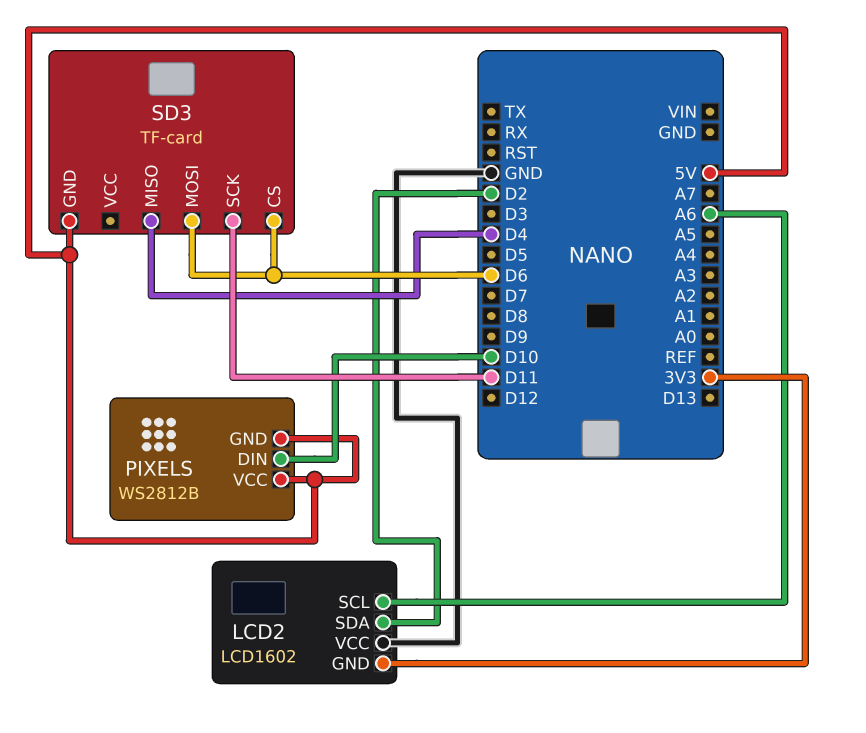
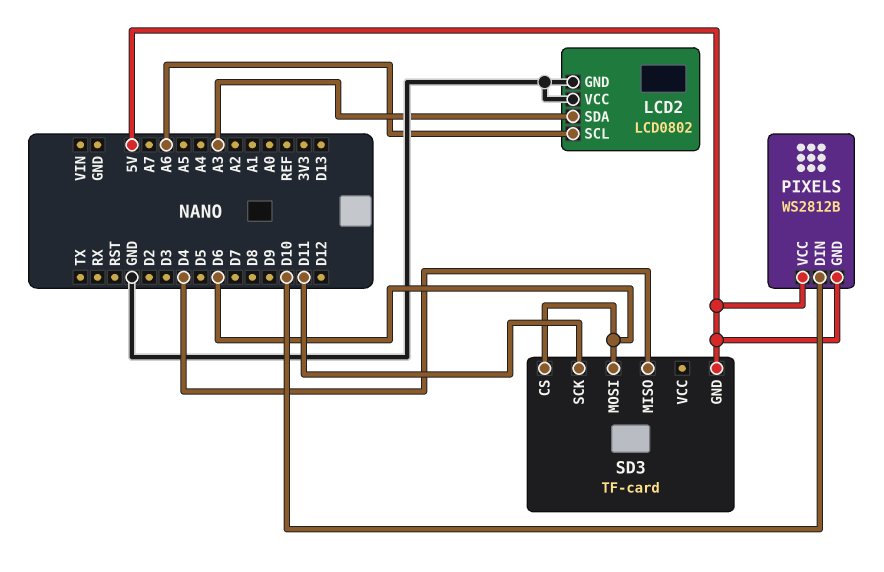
LCD2: LCD1602 -> LCD0802
LCD2 pin GND: 3V3 -> GND
LCD2 pin SDA: D2 -> A3

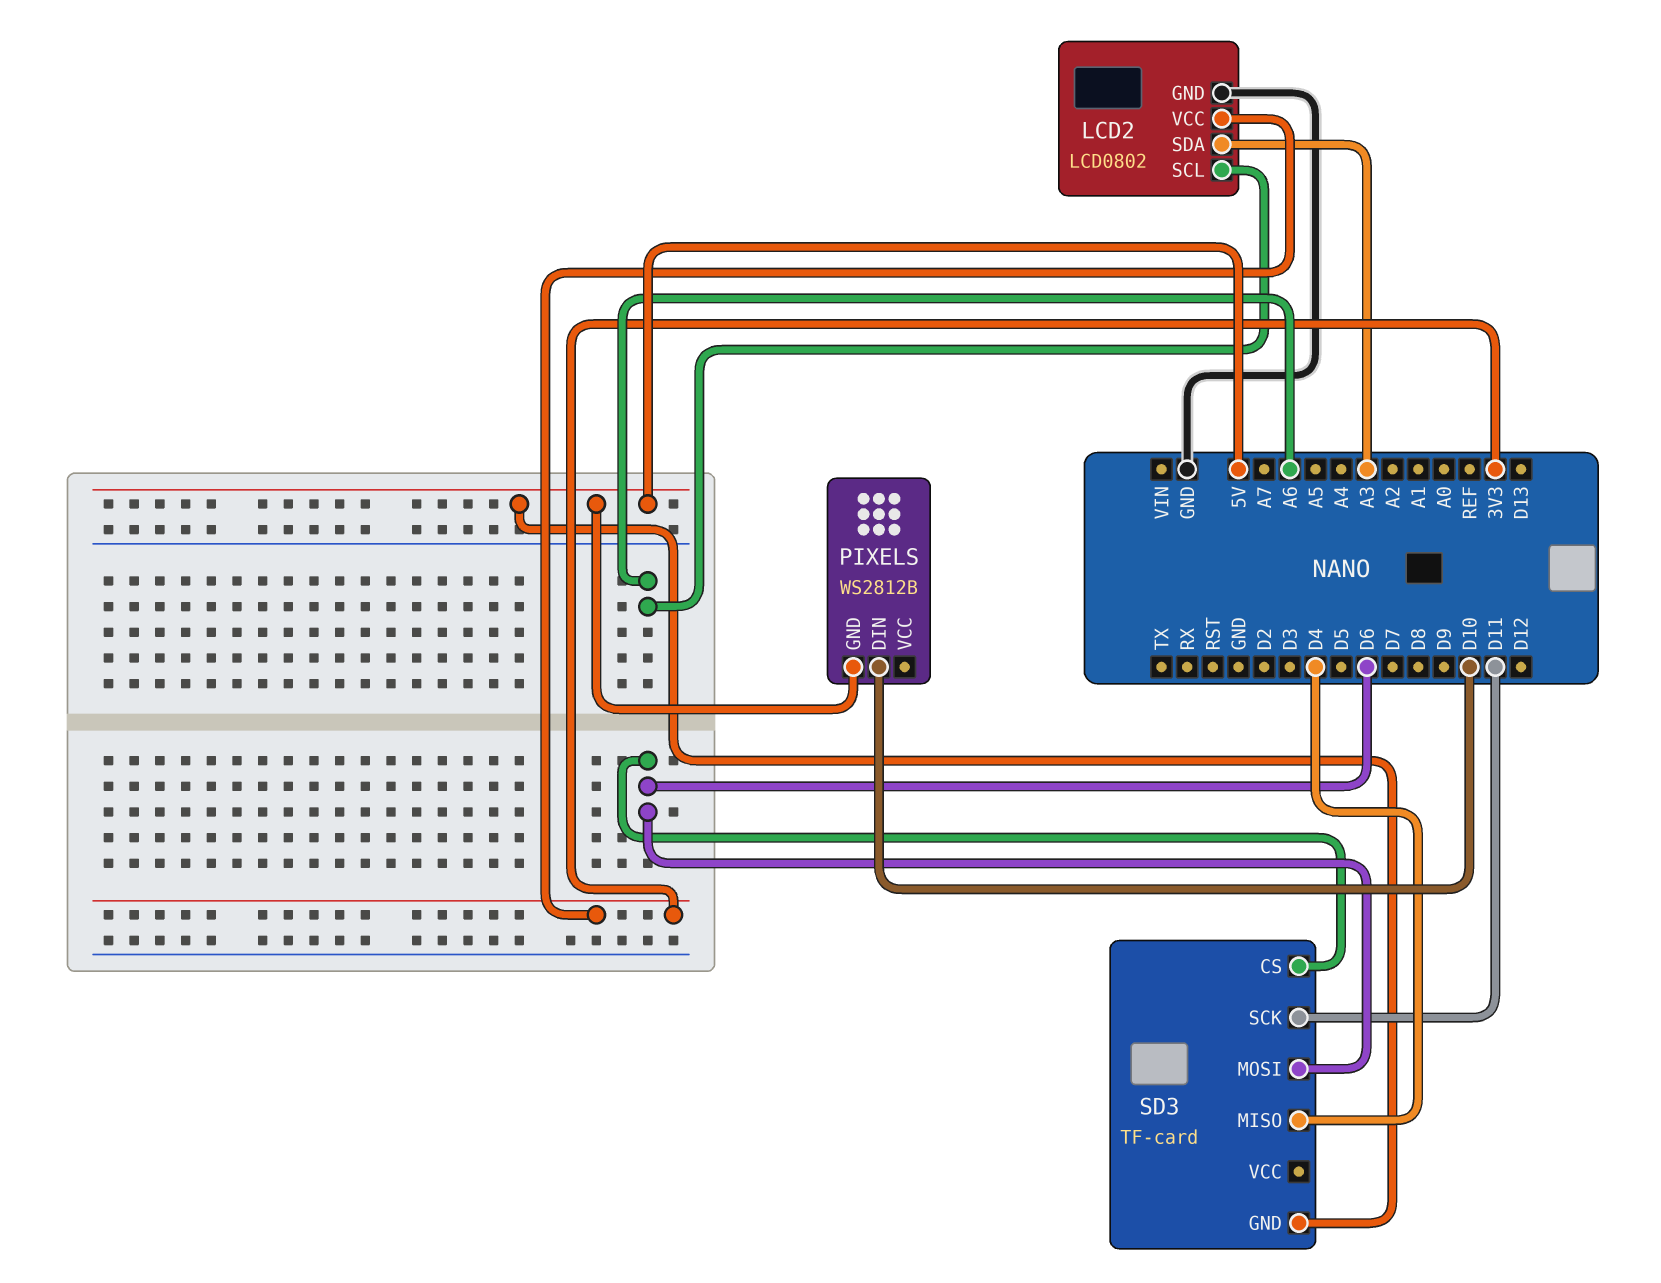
LCD2 pin VCC: GND -> 3V3
PIXELS pin VCC: 5V -> none

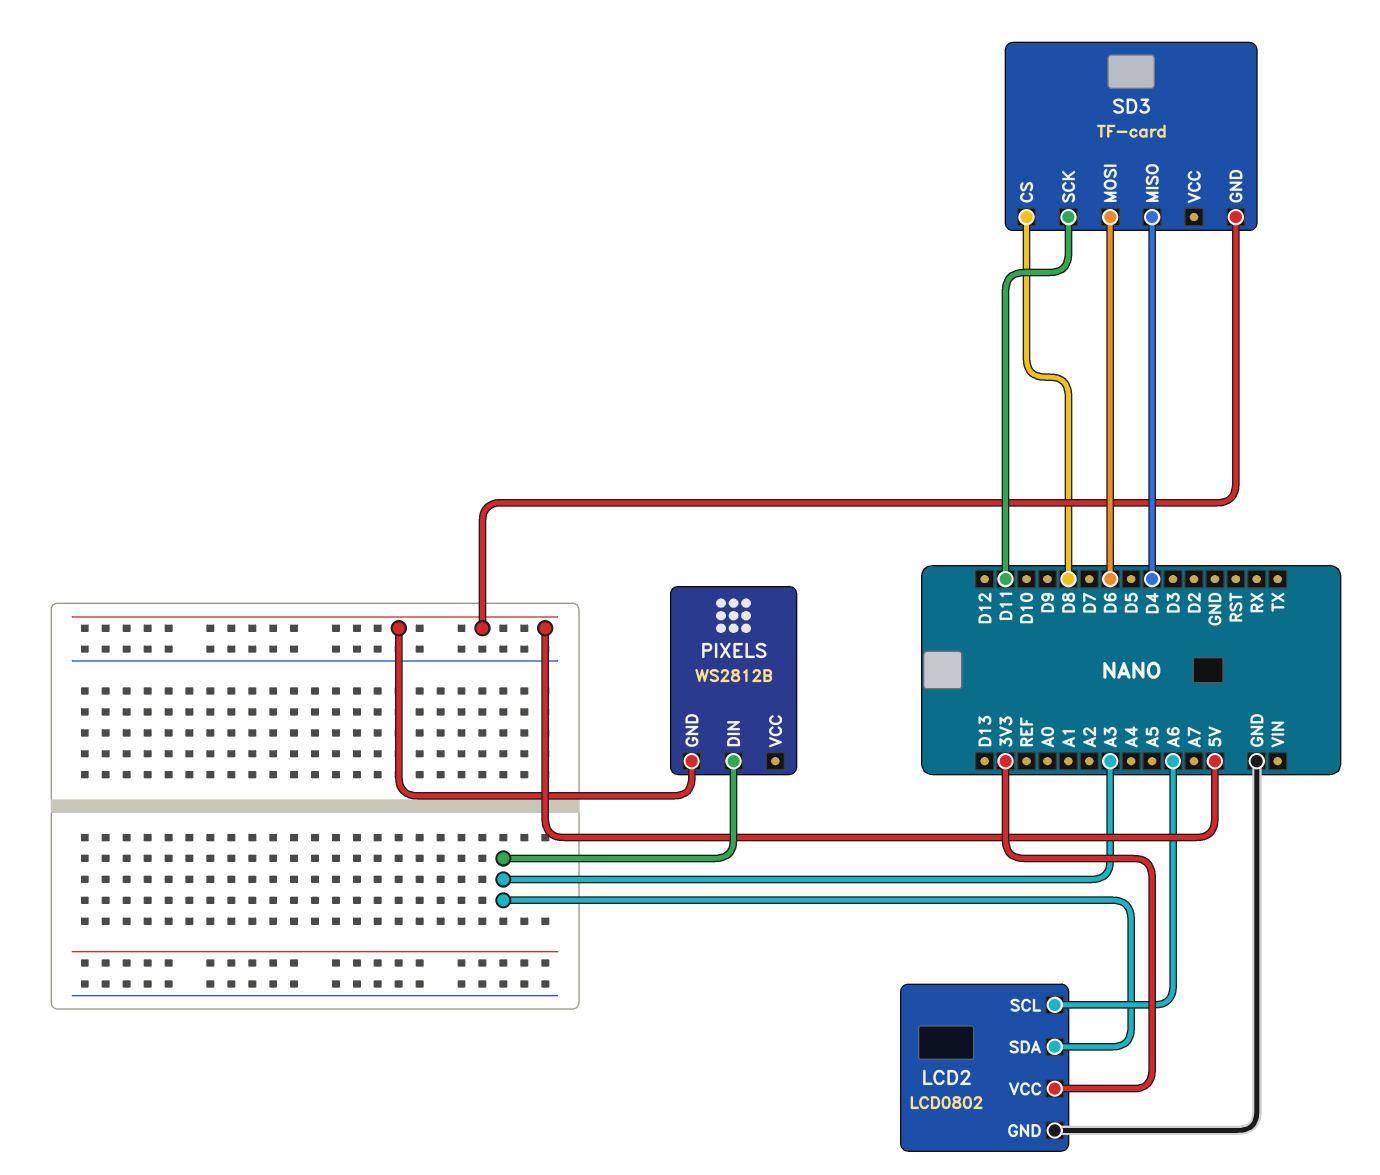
PIXELS pin DIN: D10 -> A3
SD3 pin CS: D6 -> D8

